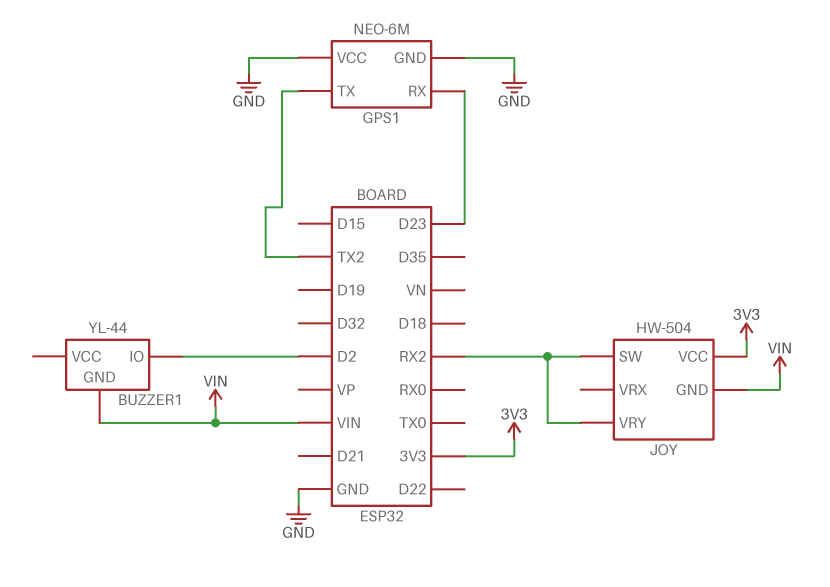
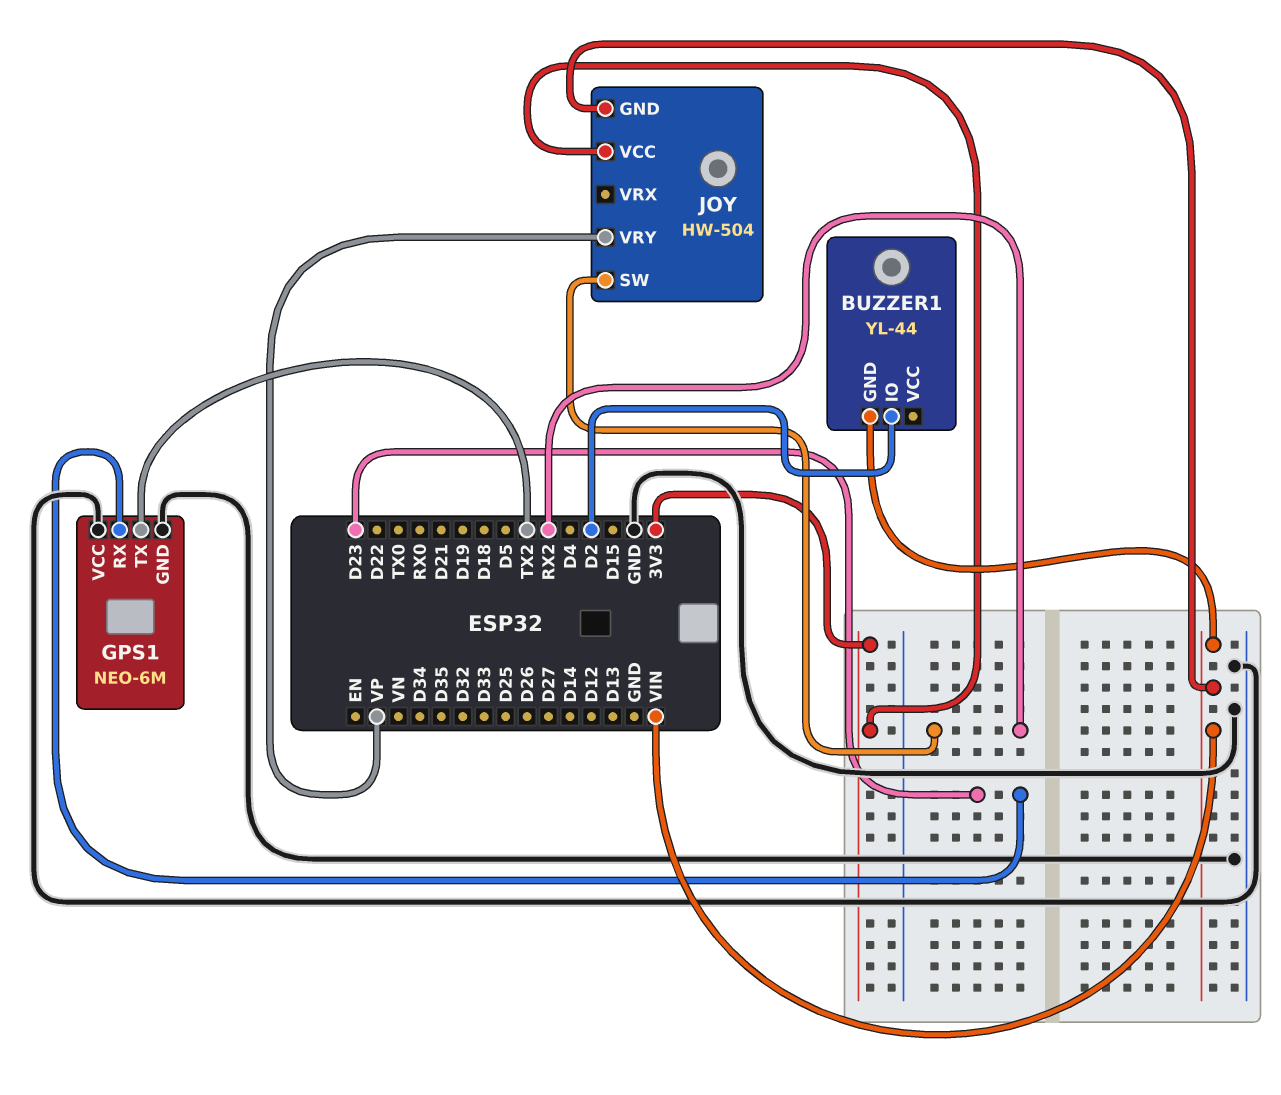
JOY pin VRY: RX2 -> VP

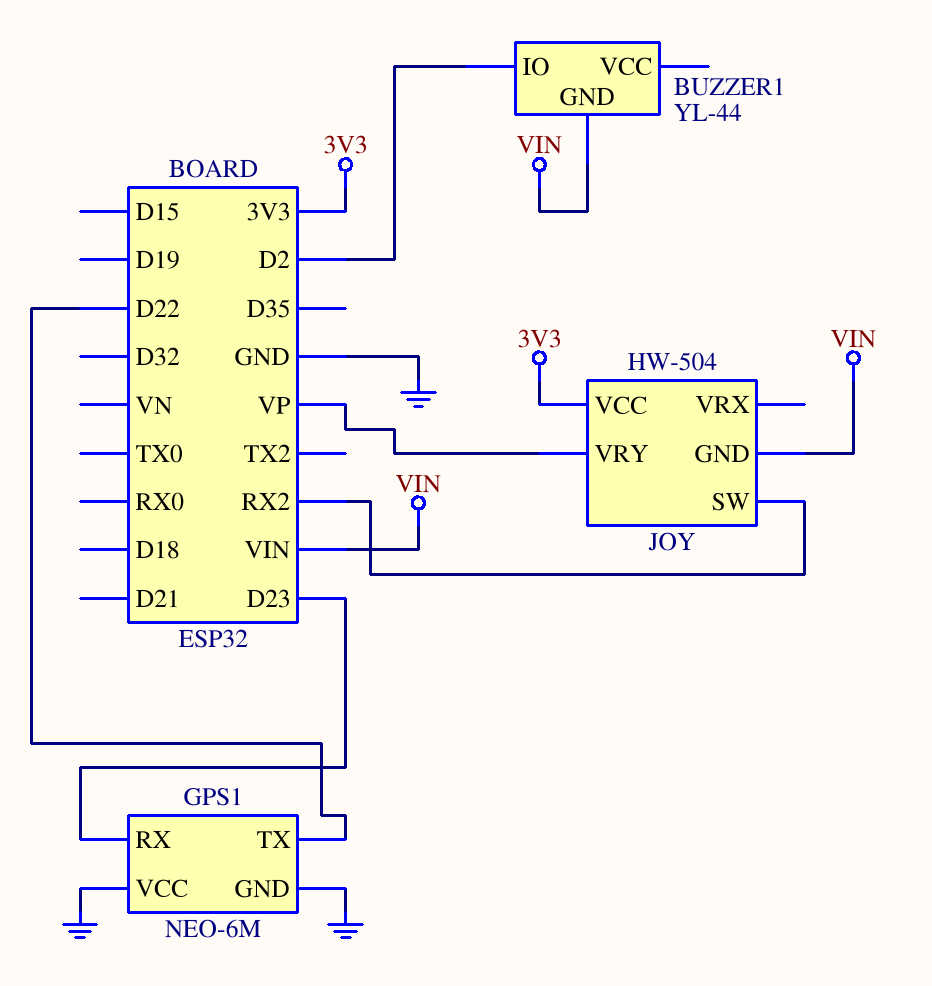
GPS1 pin TX: TX2 -> D22

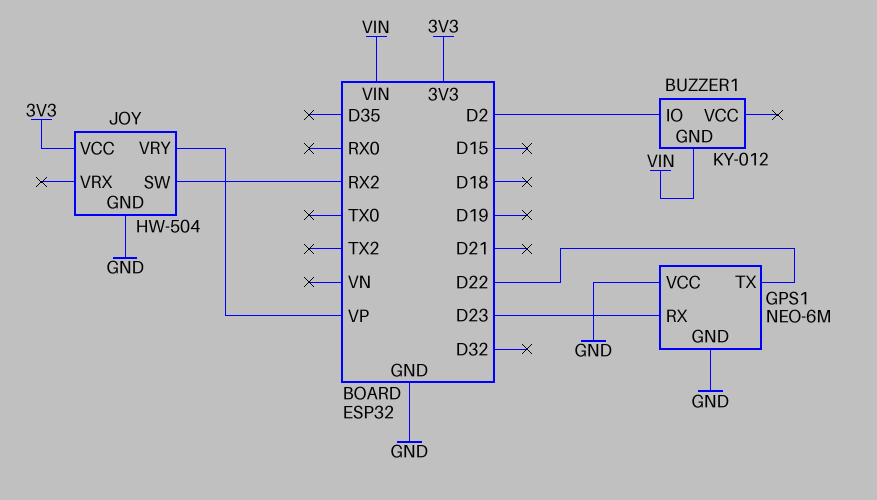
BUZZER1: YL-44 -> KY-012
JOY pin GND: VIN -> GND

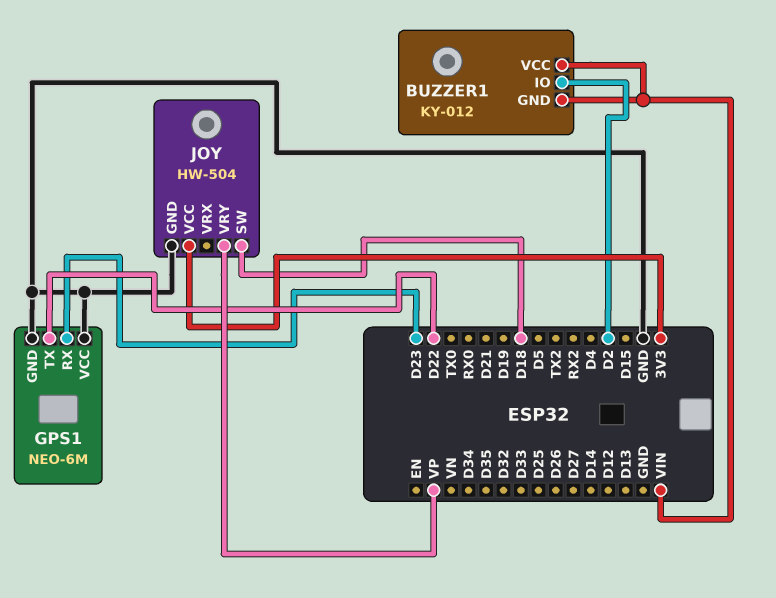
BUZZER1 pin VCC: none -> VIN
JOY pin SW: RX2 -> D18

